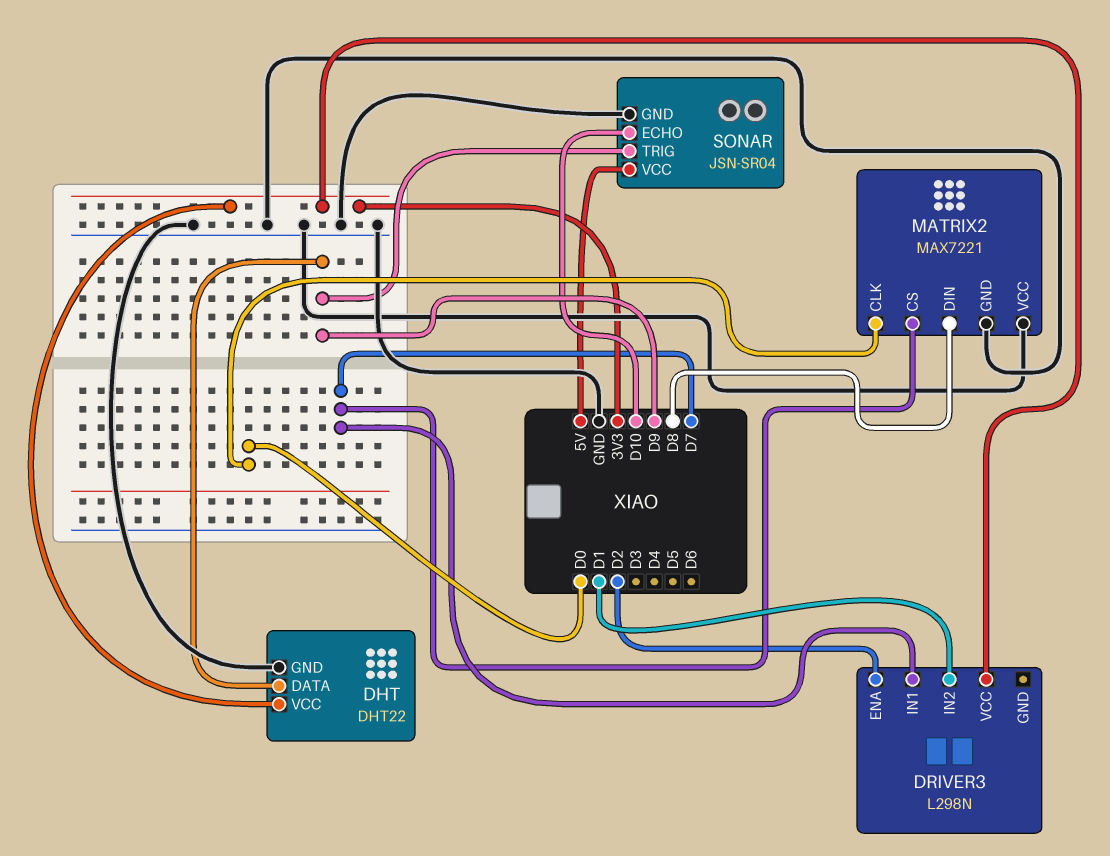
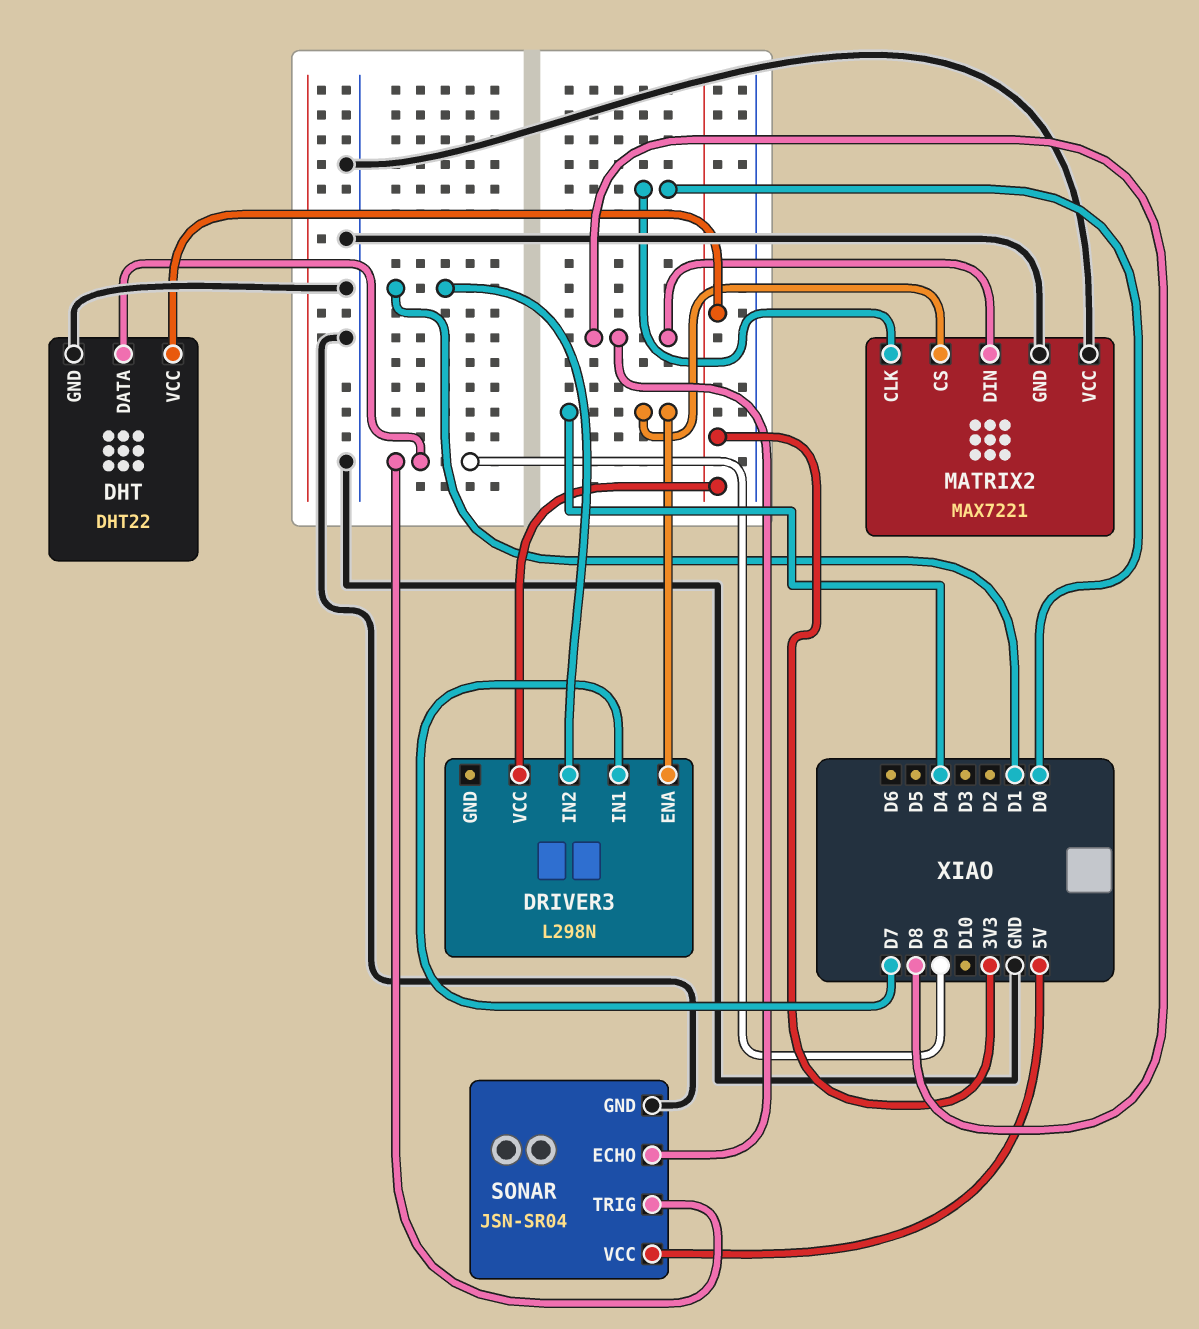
DRIVER3 pin ENA: D2 -> D4
MATRIX2 pin CS: D7 -> D4
SONAR pin ECHO: D10 -> D8

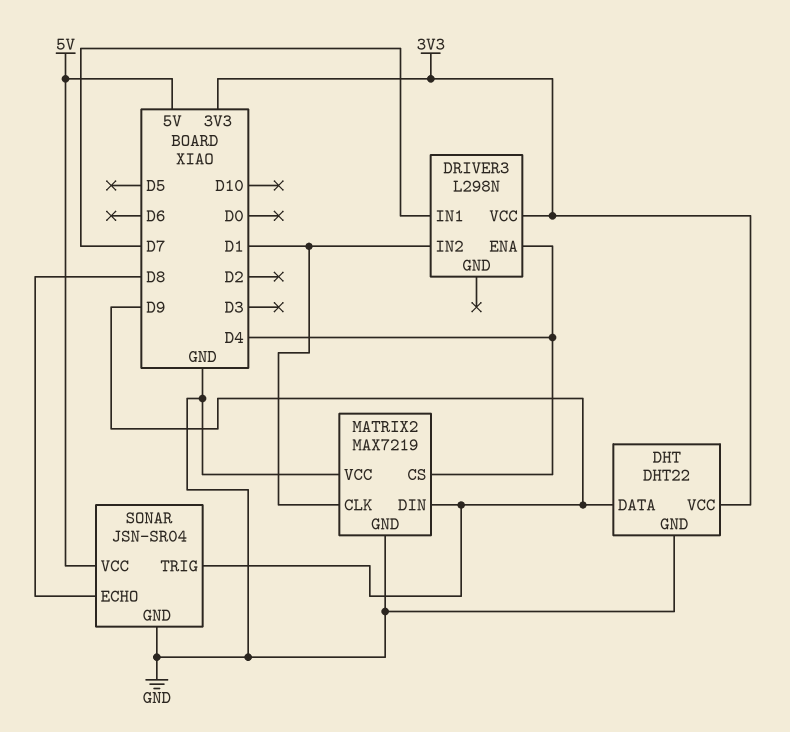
MATRIX2: MAX7221 -> MAX7219
MATRIX2 pin CLK: D0 -> D1
MATRIX2 pin DIN: D8 -> D9

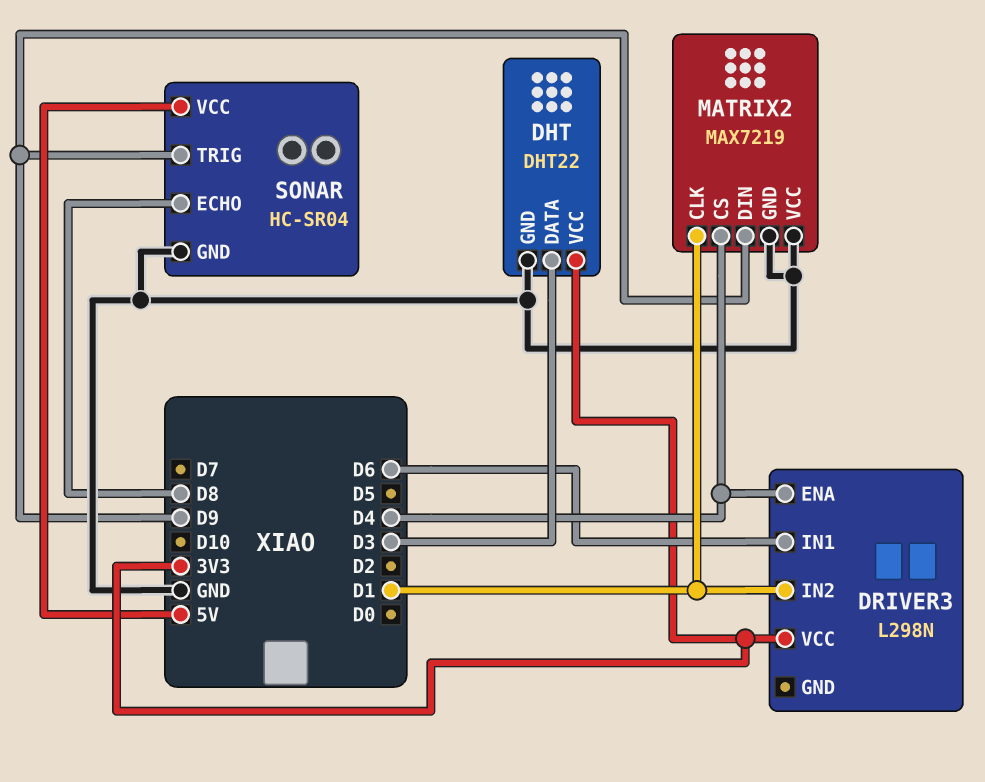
DHT pin DATA: D9 -> D3
DRIVER3 pin IN1: D7 -> D6
SONAR: JSN-SR04 -> HC-SR04

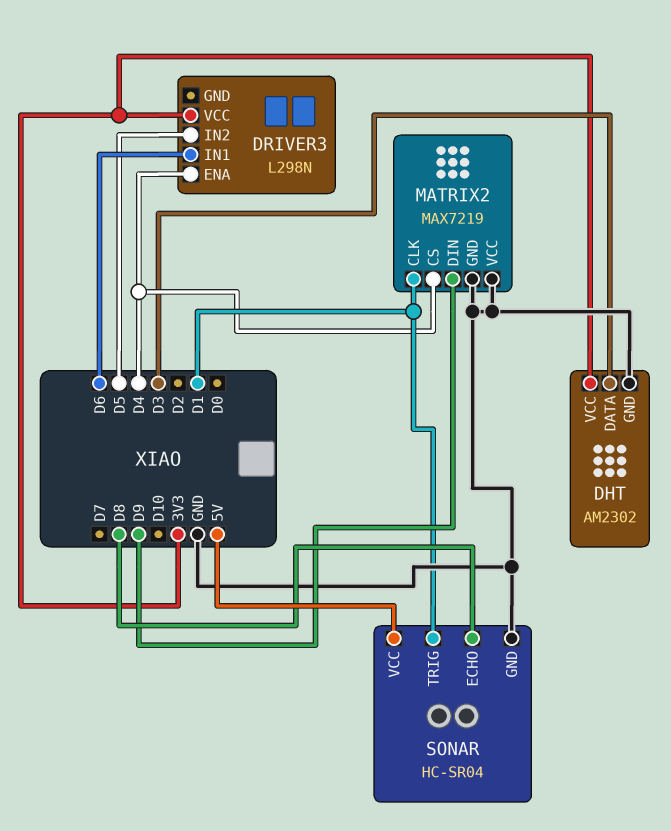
DHT: DHT22 -> AM2302
DRIVER3 pin IN2: D1 -> D5
SONAR pin TRIG: D9 -> D1

